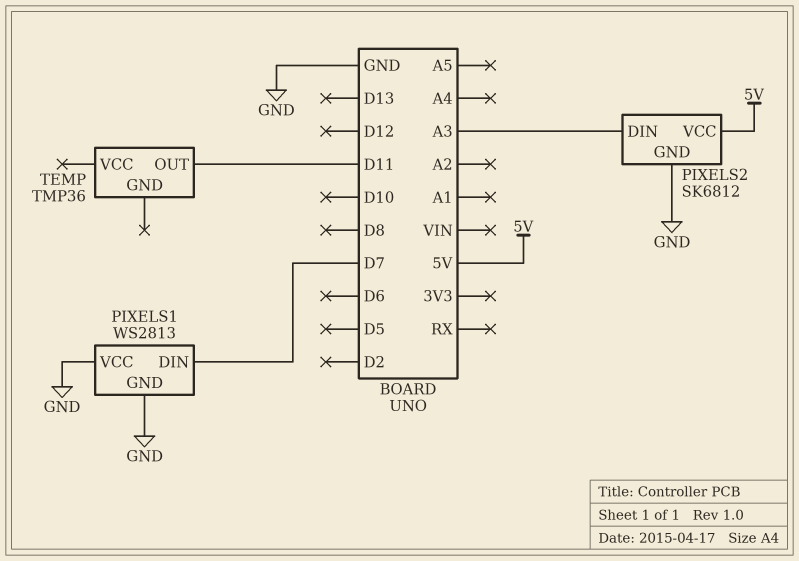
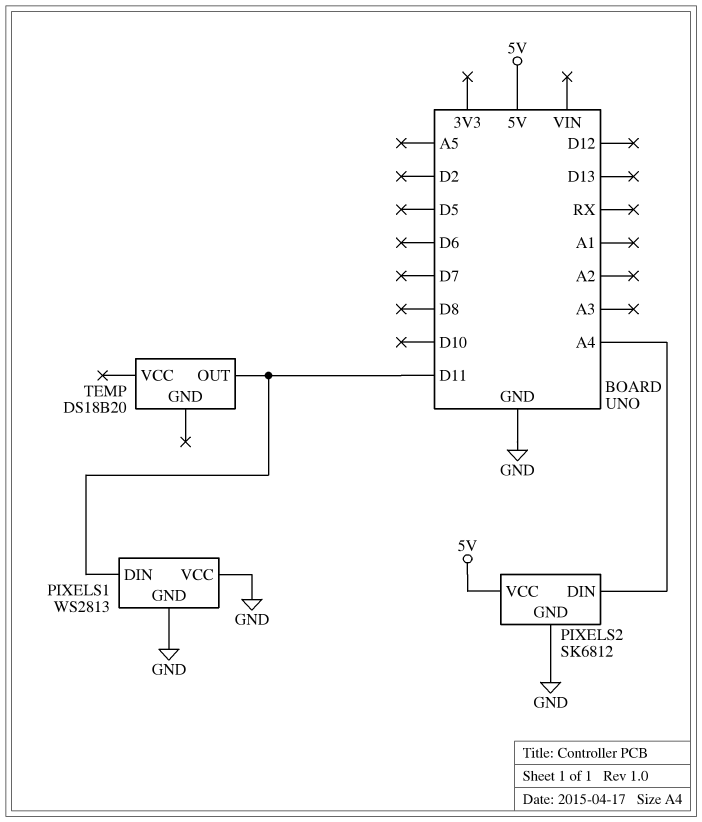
PIXELS1 pin DIN: D7 -> D11
PIXELS2 pin DIN: A3 -> A4
TEMP: TMP36 -> DS18B20

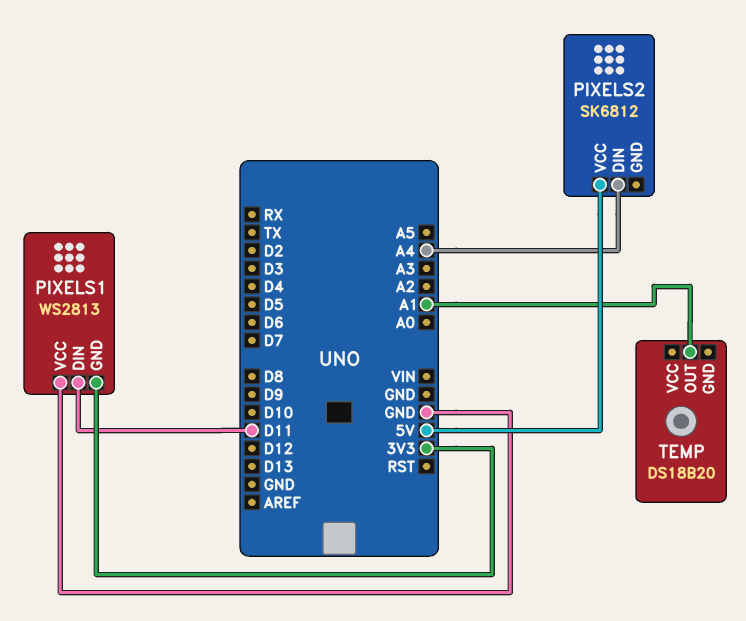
PIXELS1 pin GND: GND -> 3V3
PIXELS2 pin GND: GND -> none
TEMP pin OUT: D11 -> A1

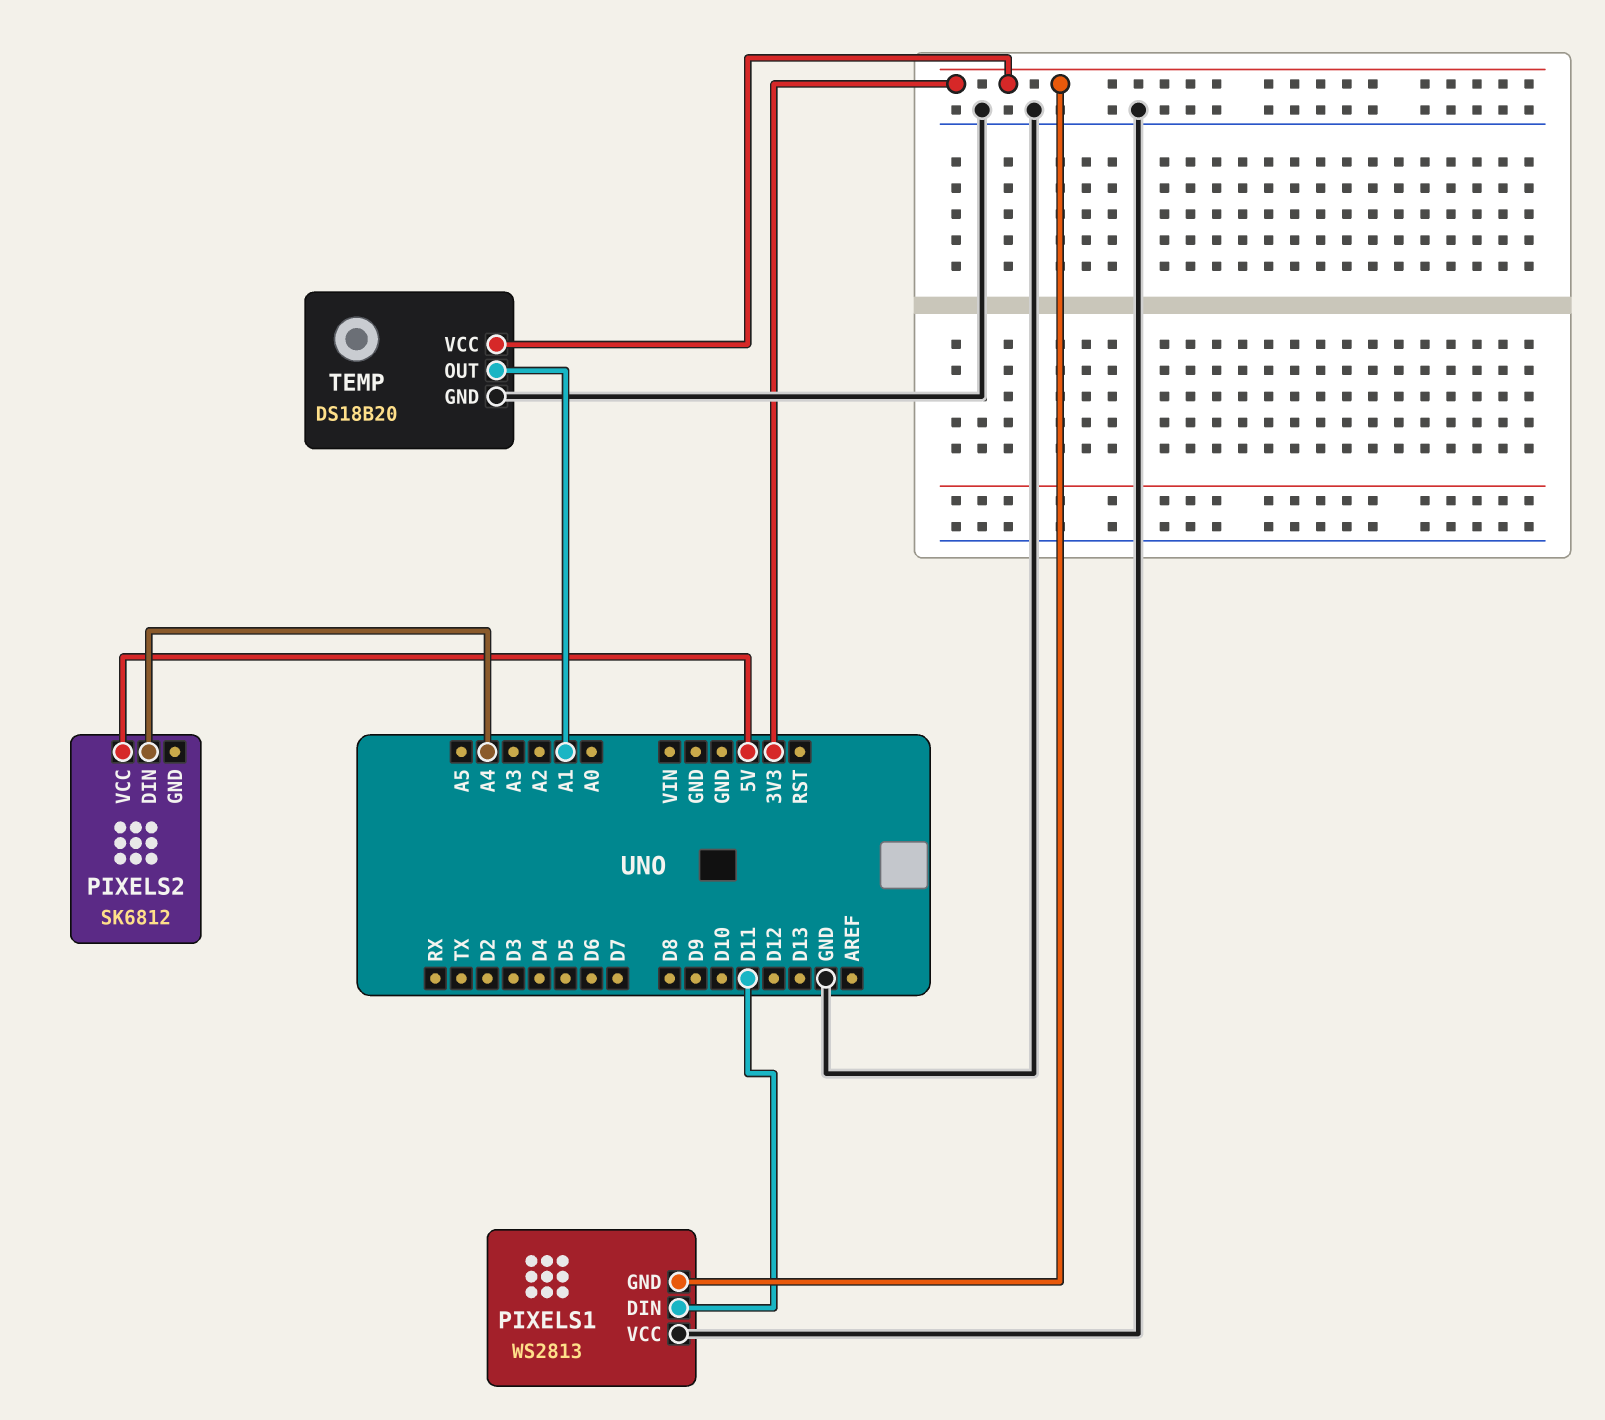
TEMP pin GND: none -> GND
TEMP pin VCC: none -> 3V3

